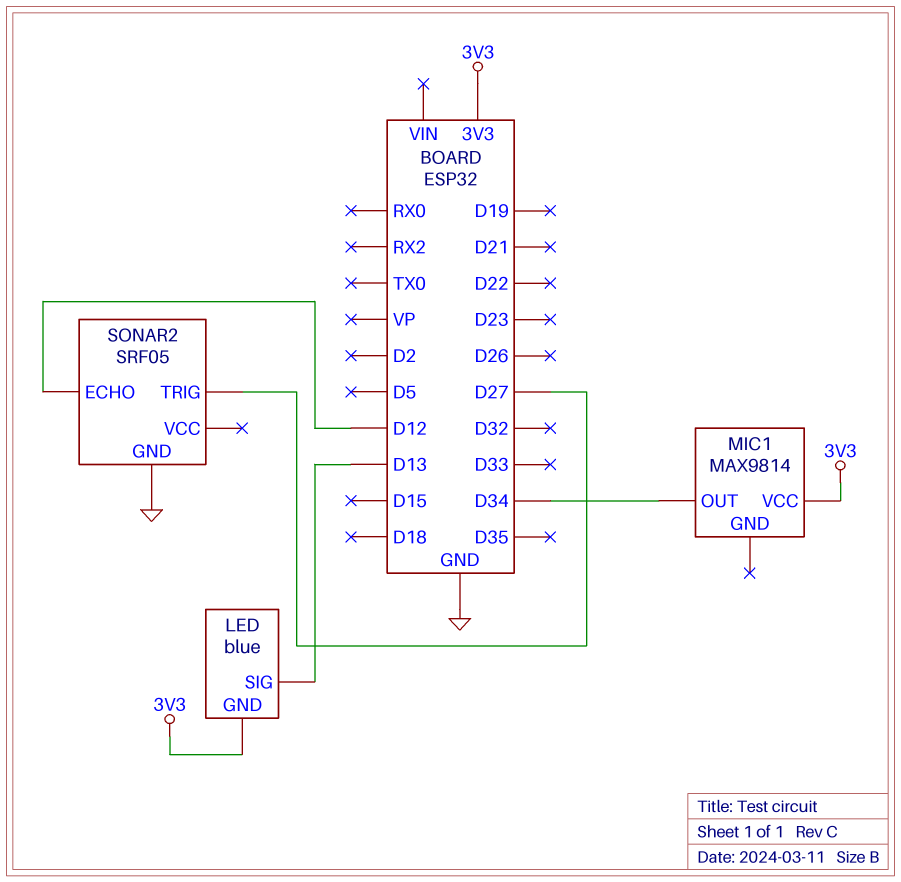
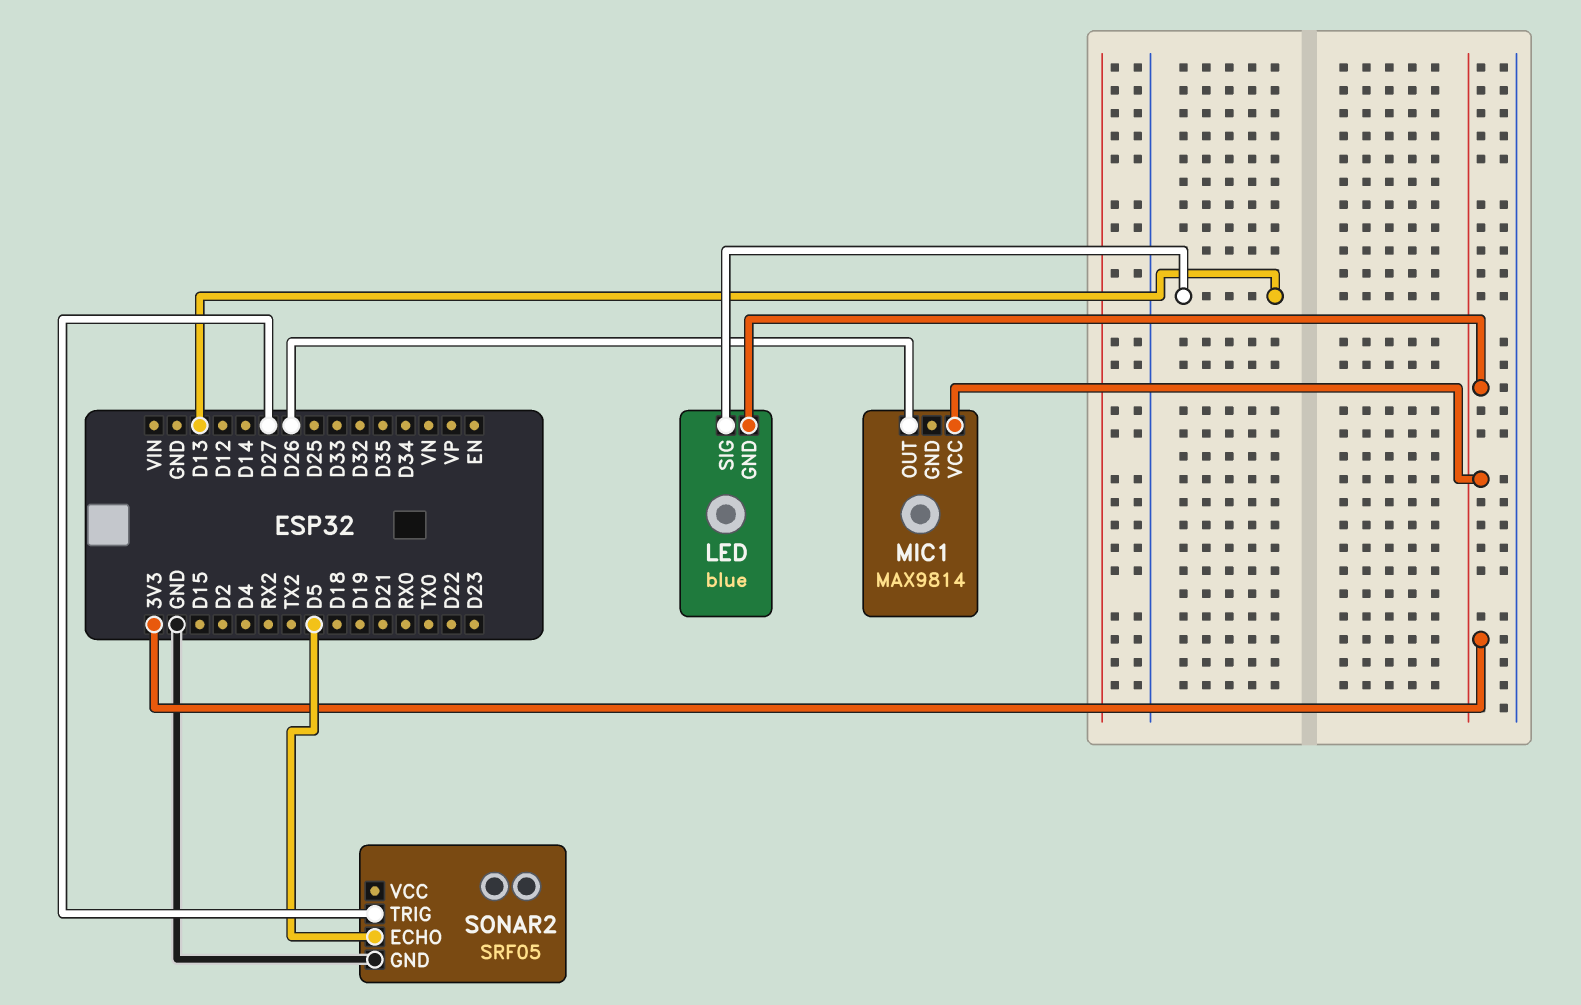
MIC1 pin OUT: D34 -> D26
SONAR2 pin ECHO: D12 -> D5

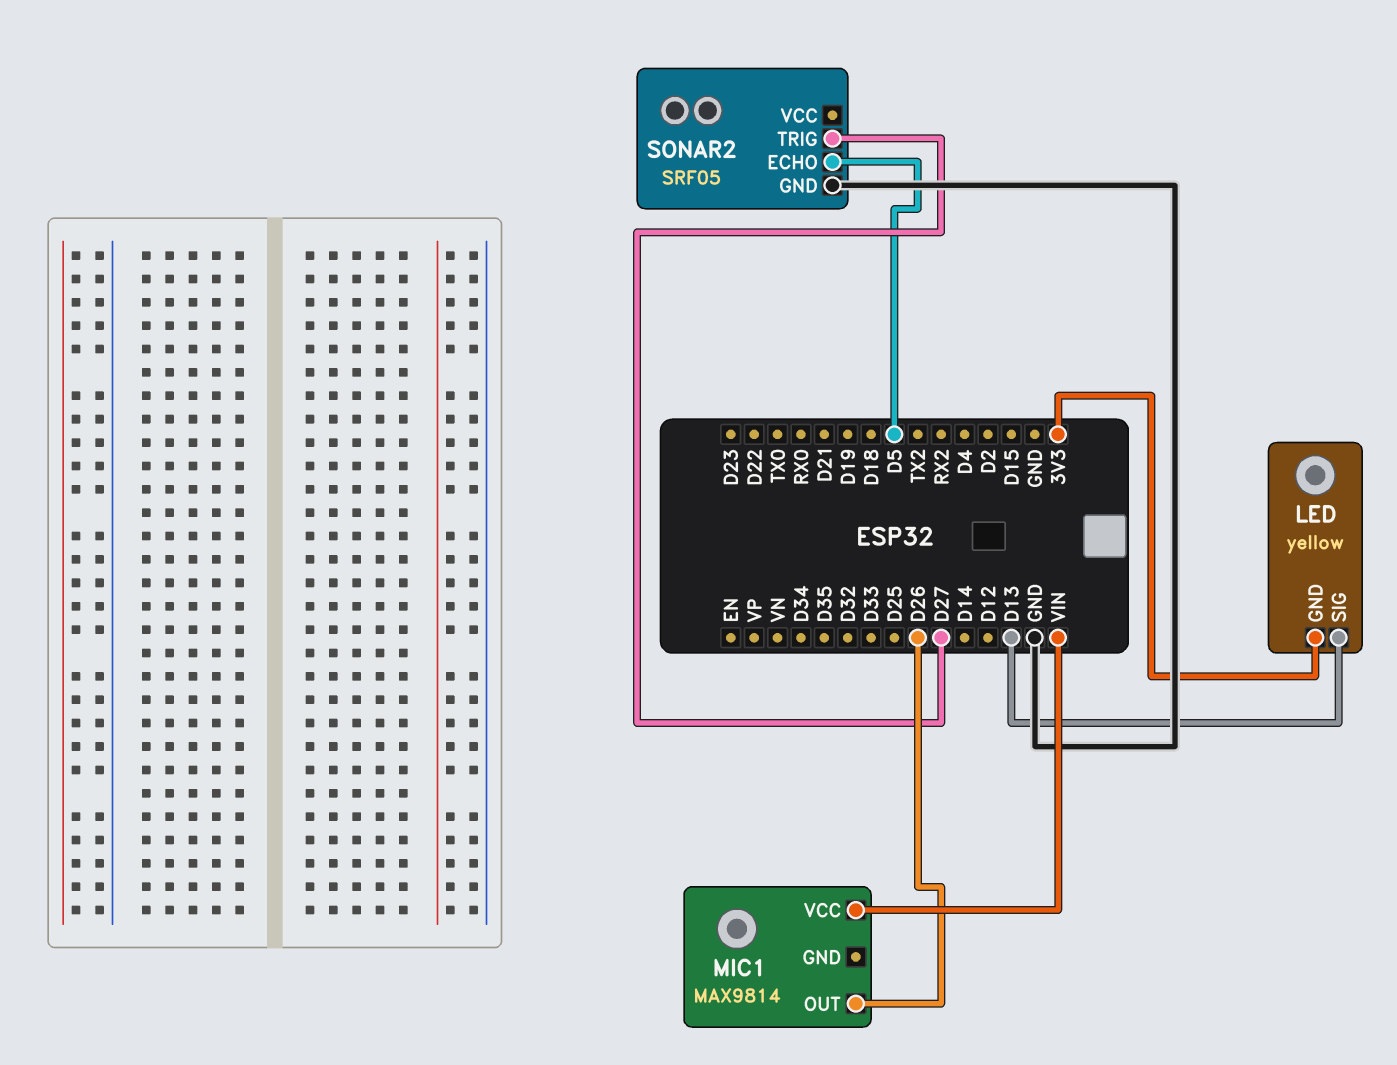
LED: blue -> yellow
MIC1 pin VCC: 3V3 -> VIN

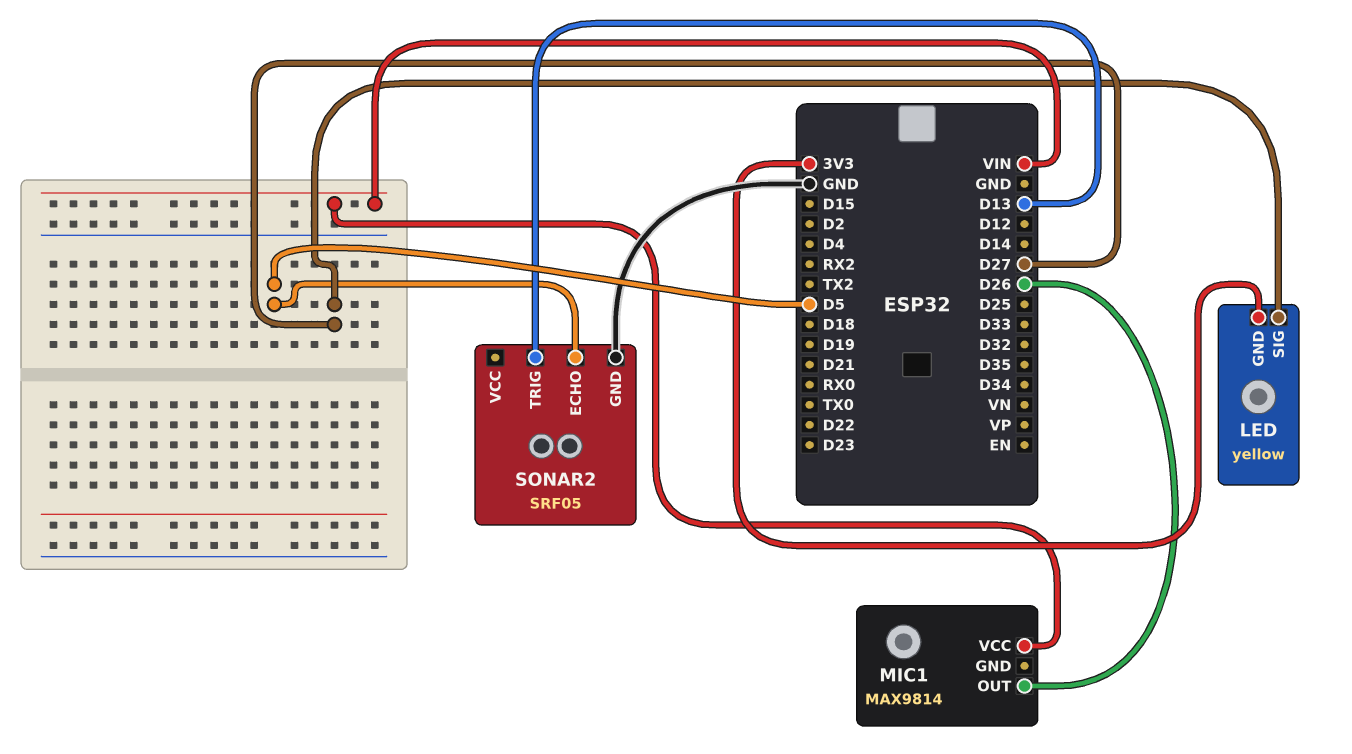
LED pin SIG: D13 -> D27
SONAR2 pin TRIG: D27 -> D13

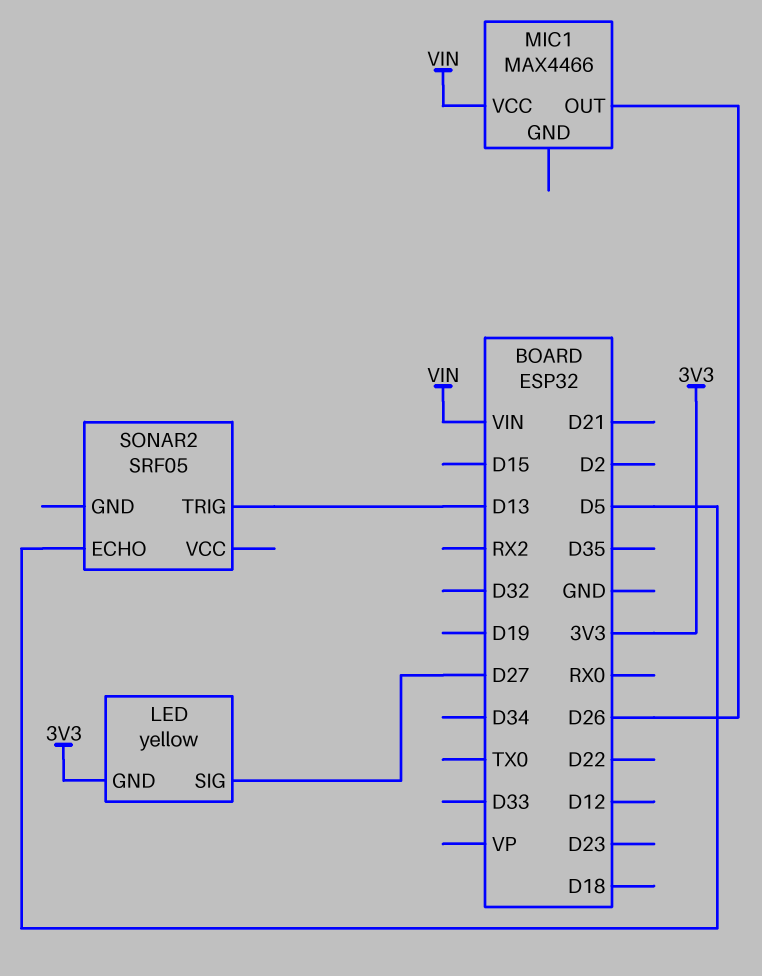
MIC1: MAX9814 -> MAX4466
SONAR2 pin GND: GND -> none

